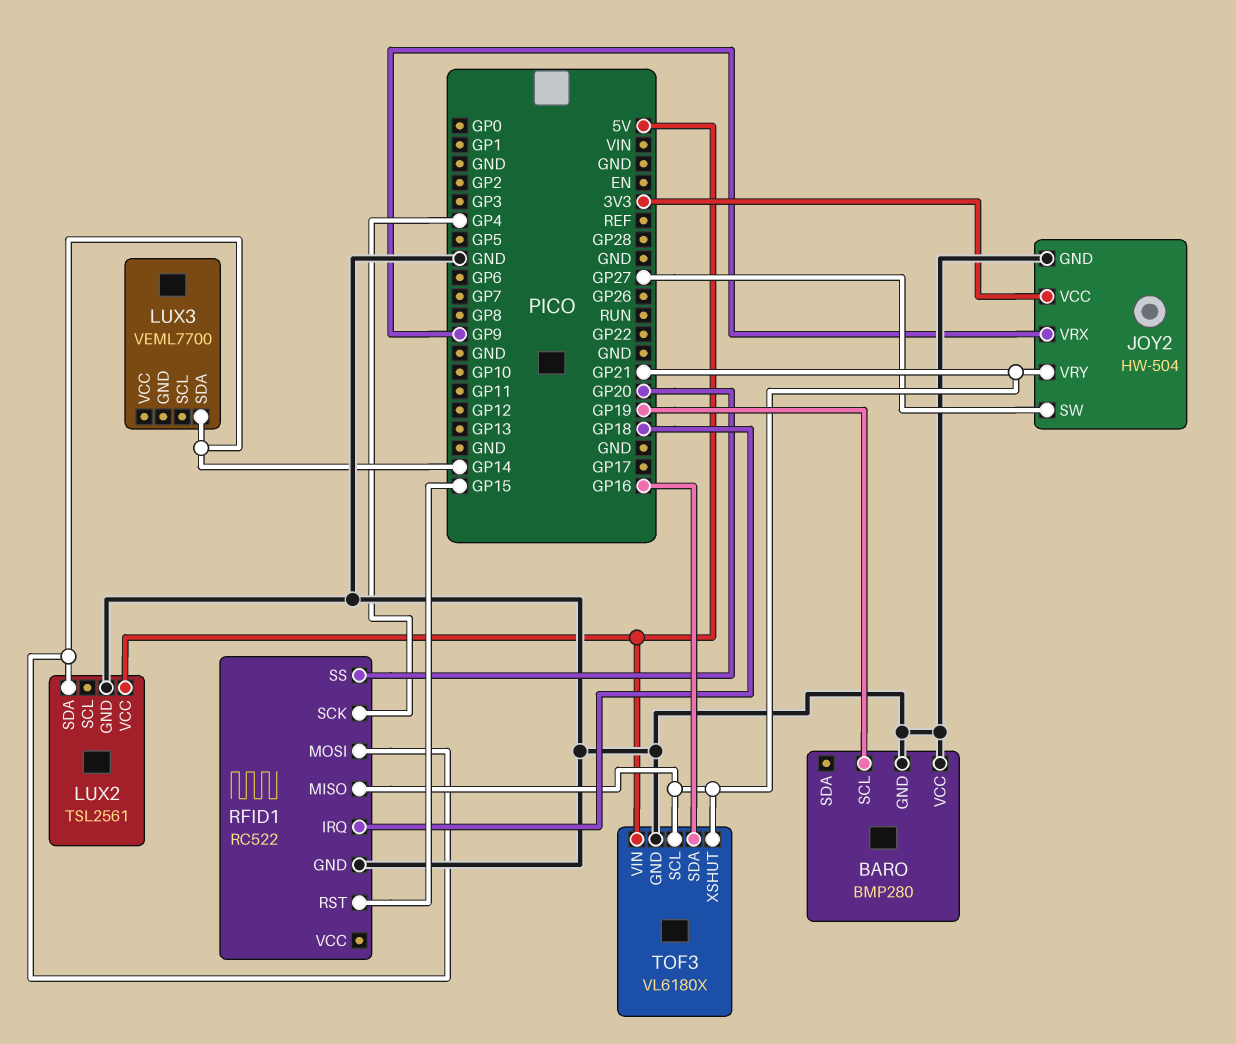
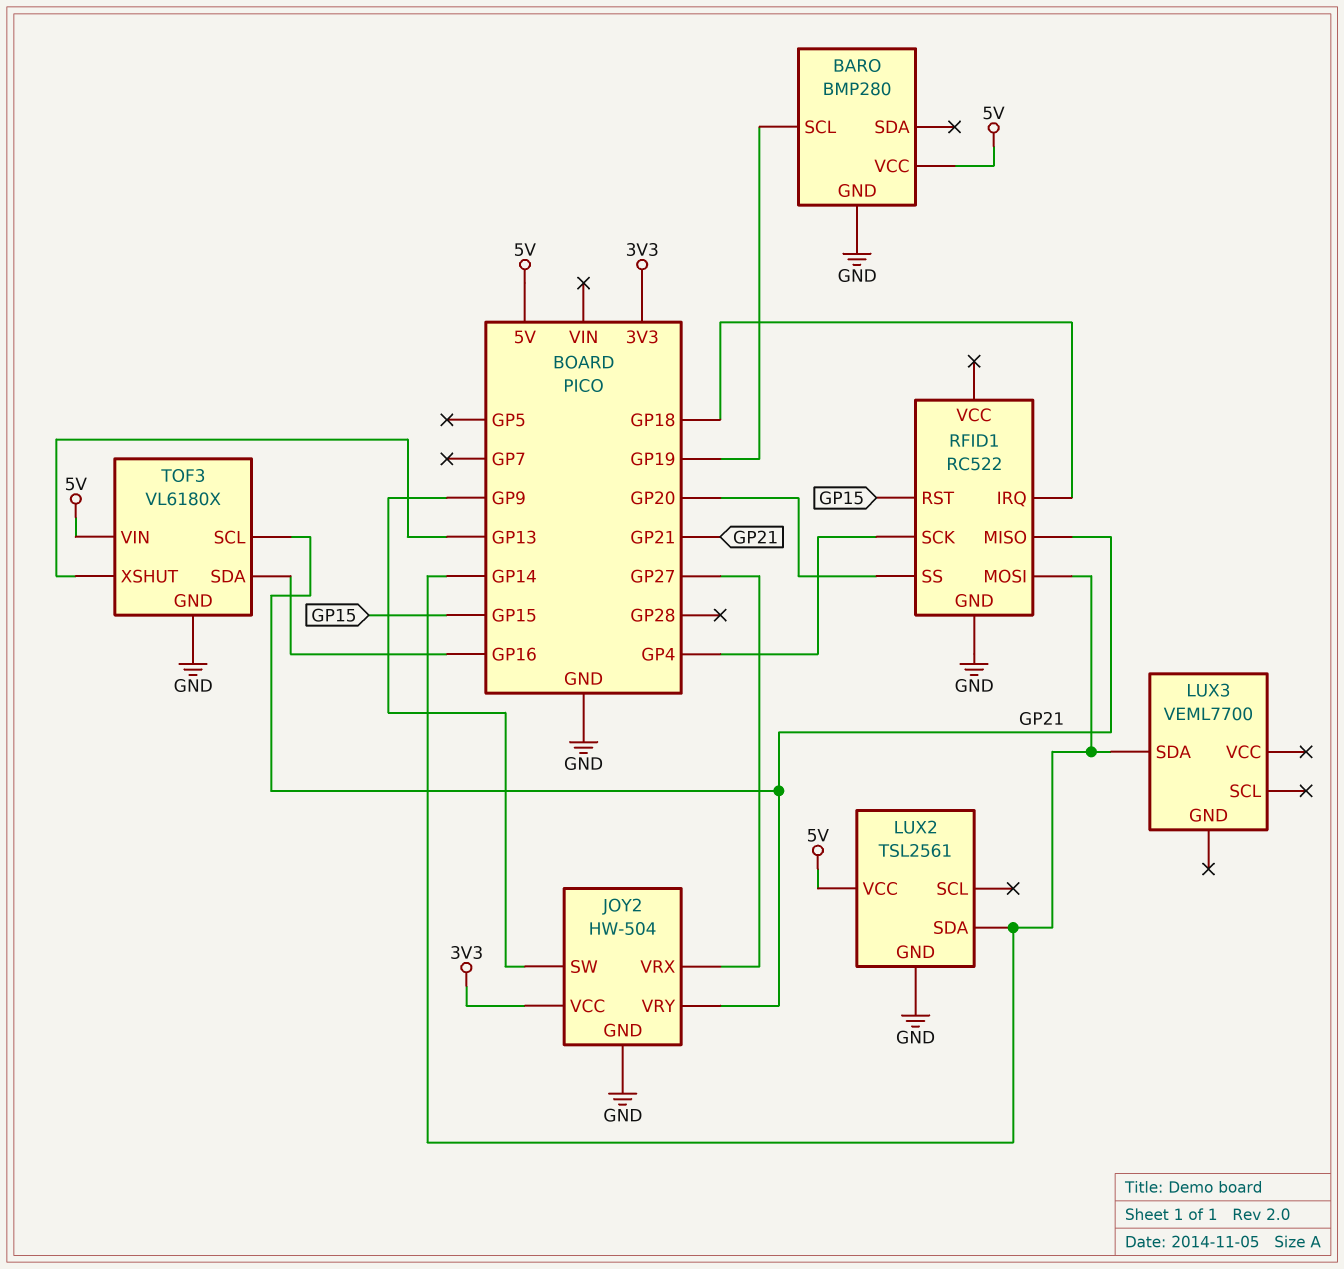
BARO pin VCC: GND -> 5V
JOY2 pin SW: GP27 -> GP9
JOY2 pin VRX: GP9 -> GP27
TOF3 pin XSHUT: GP21 -> GP13

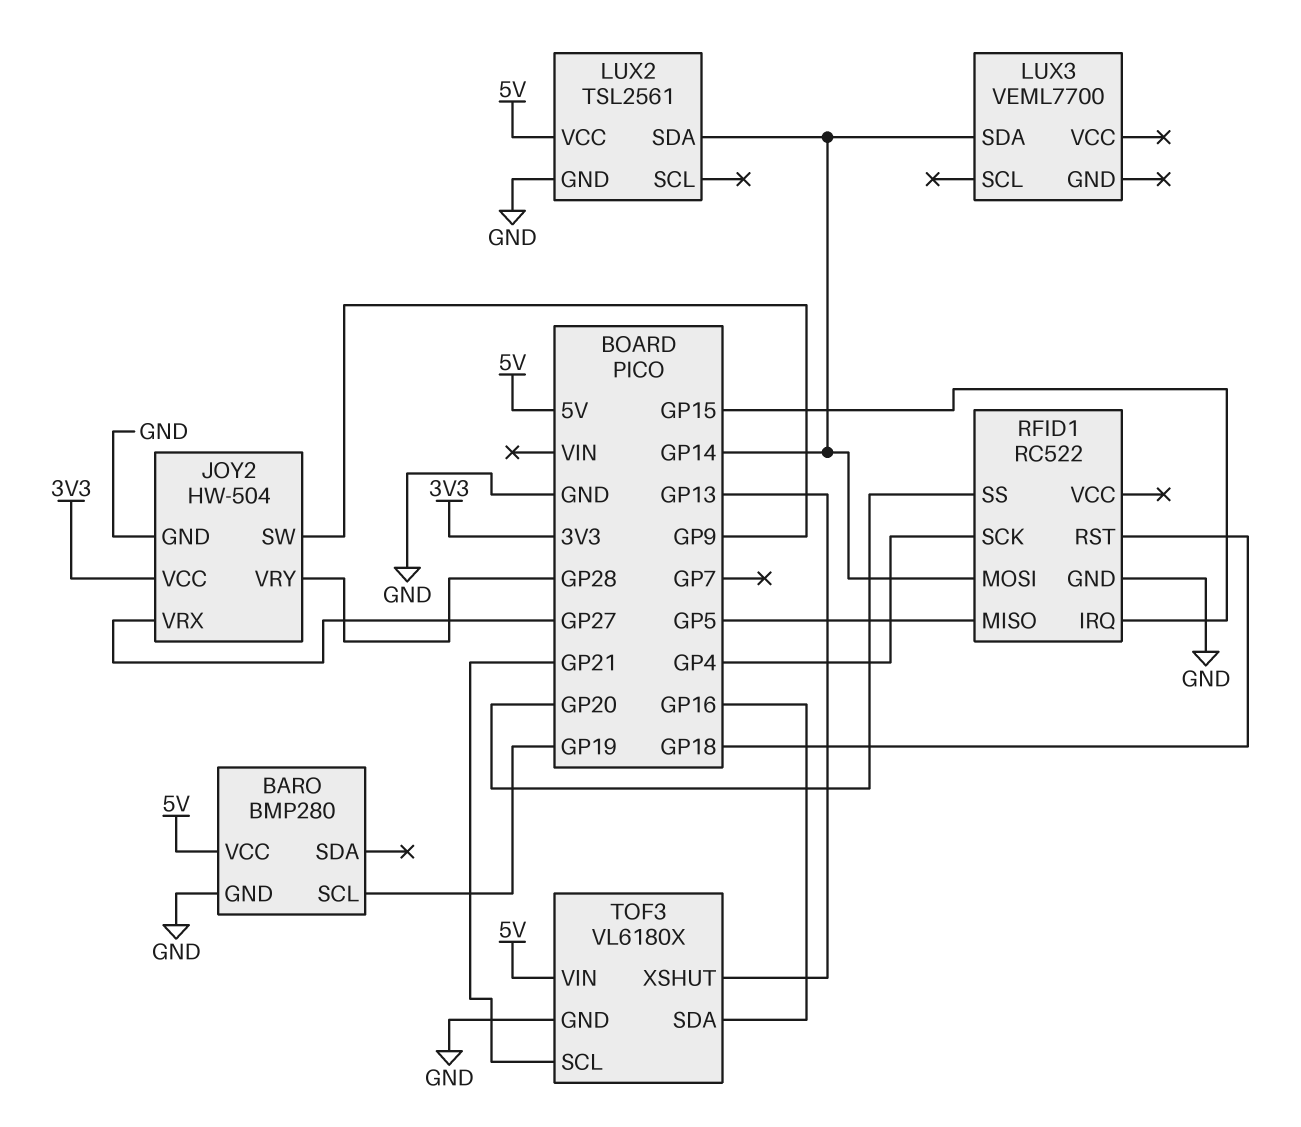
JOY2 pin VRY: GP21 -> GP28
RFID1 pin IRQ: GP18 -> GP15
RFID1 pin MISO: GP21 -> GP5
RFID1 pin RST: GP15 -> GP18

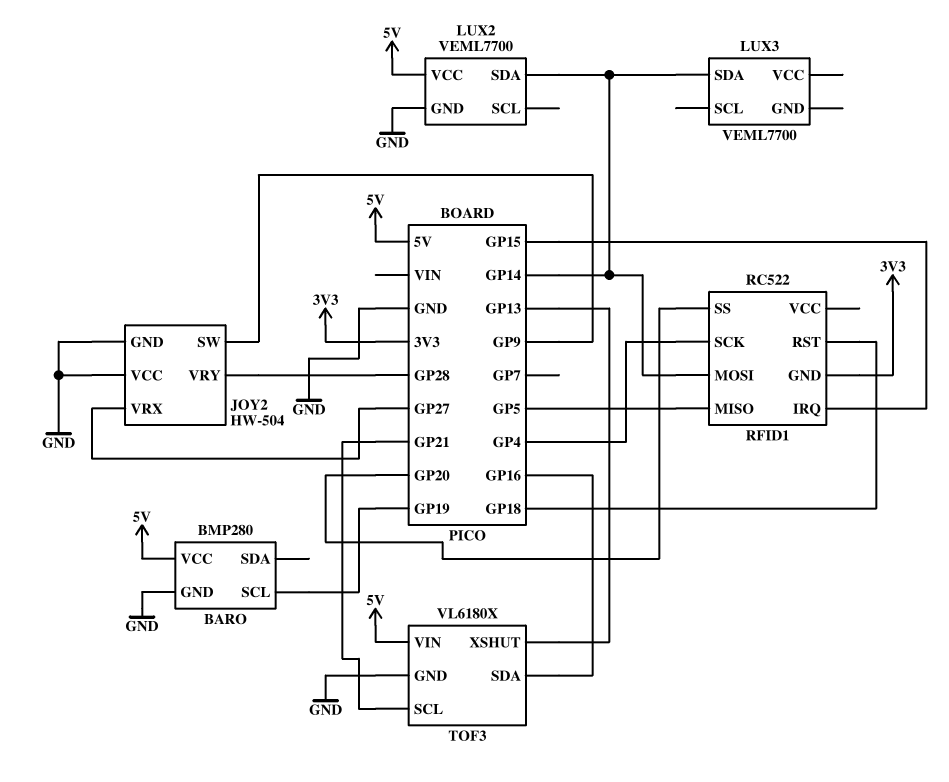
JOY2 pin VCC: 3V3 -> GND
LUX2: TSL2561 -> VEML7700
RFID1 pin GND: GND -> 3V3

